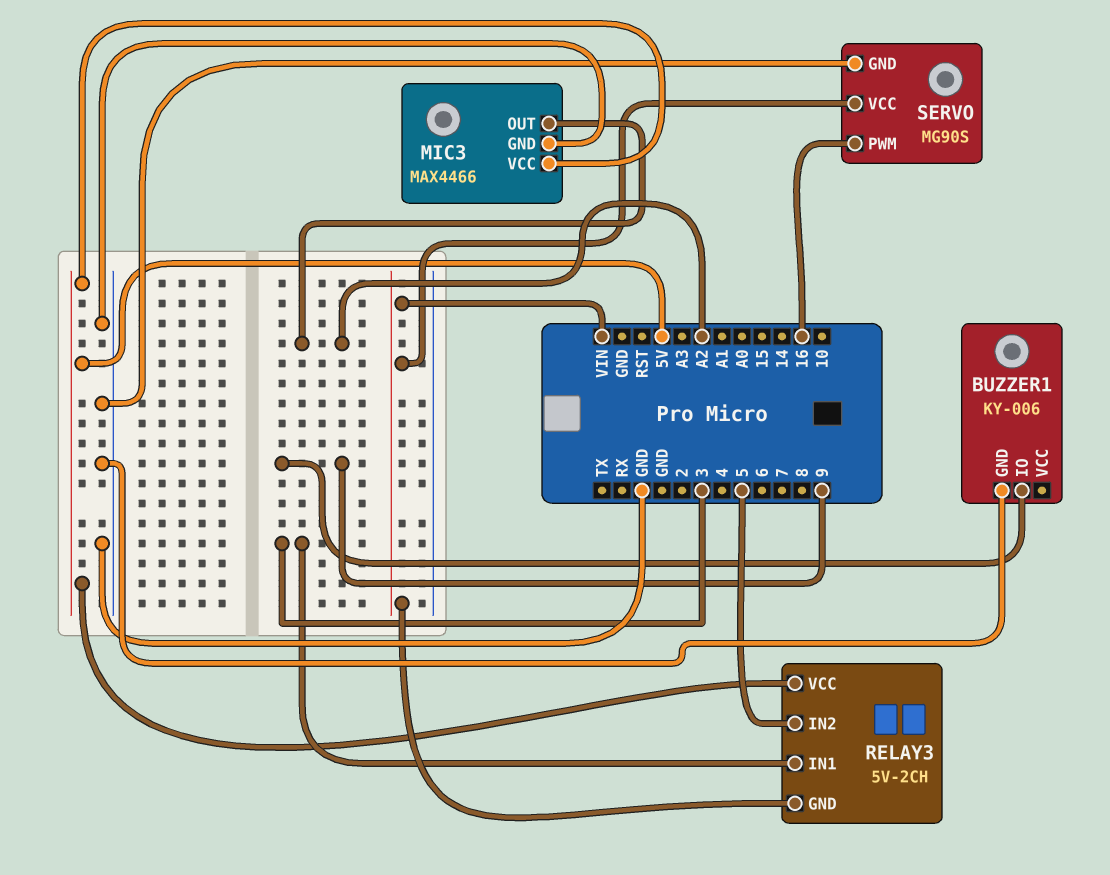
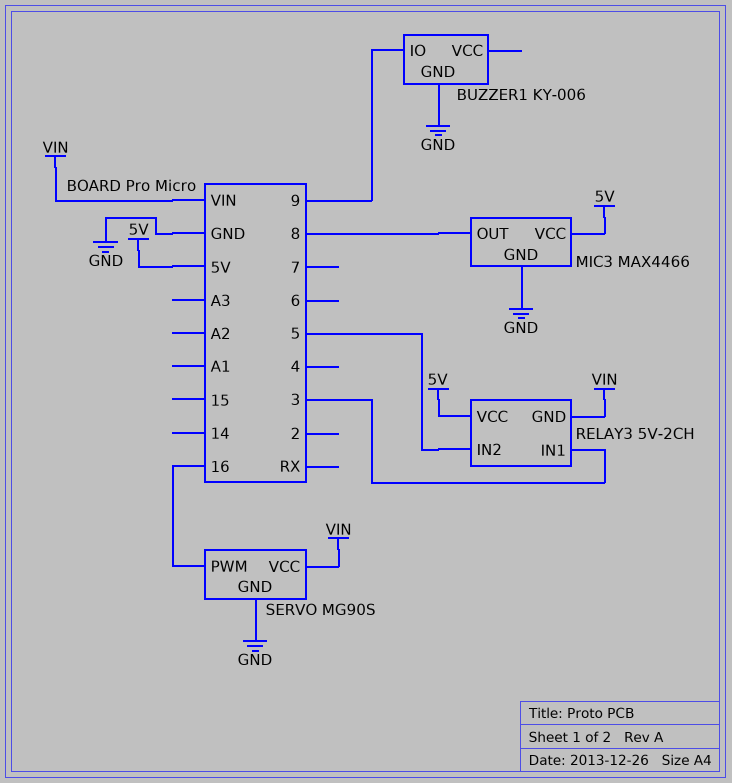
MIC3 pin OUT: A2 -> 8

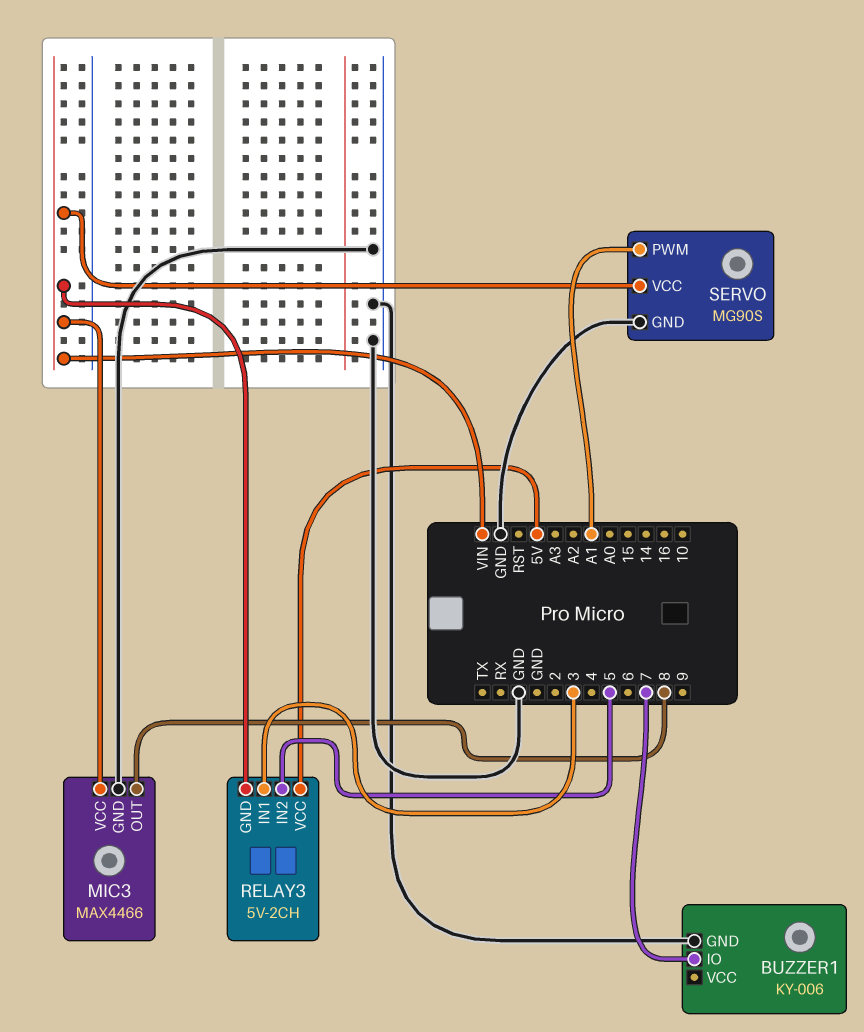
BUZZER1 pin IO: 9 -> 7
MIC3 pin VCC: 5V -> VIN
SERVO pin PWM: 16 -> A1

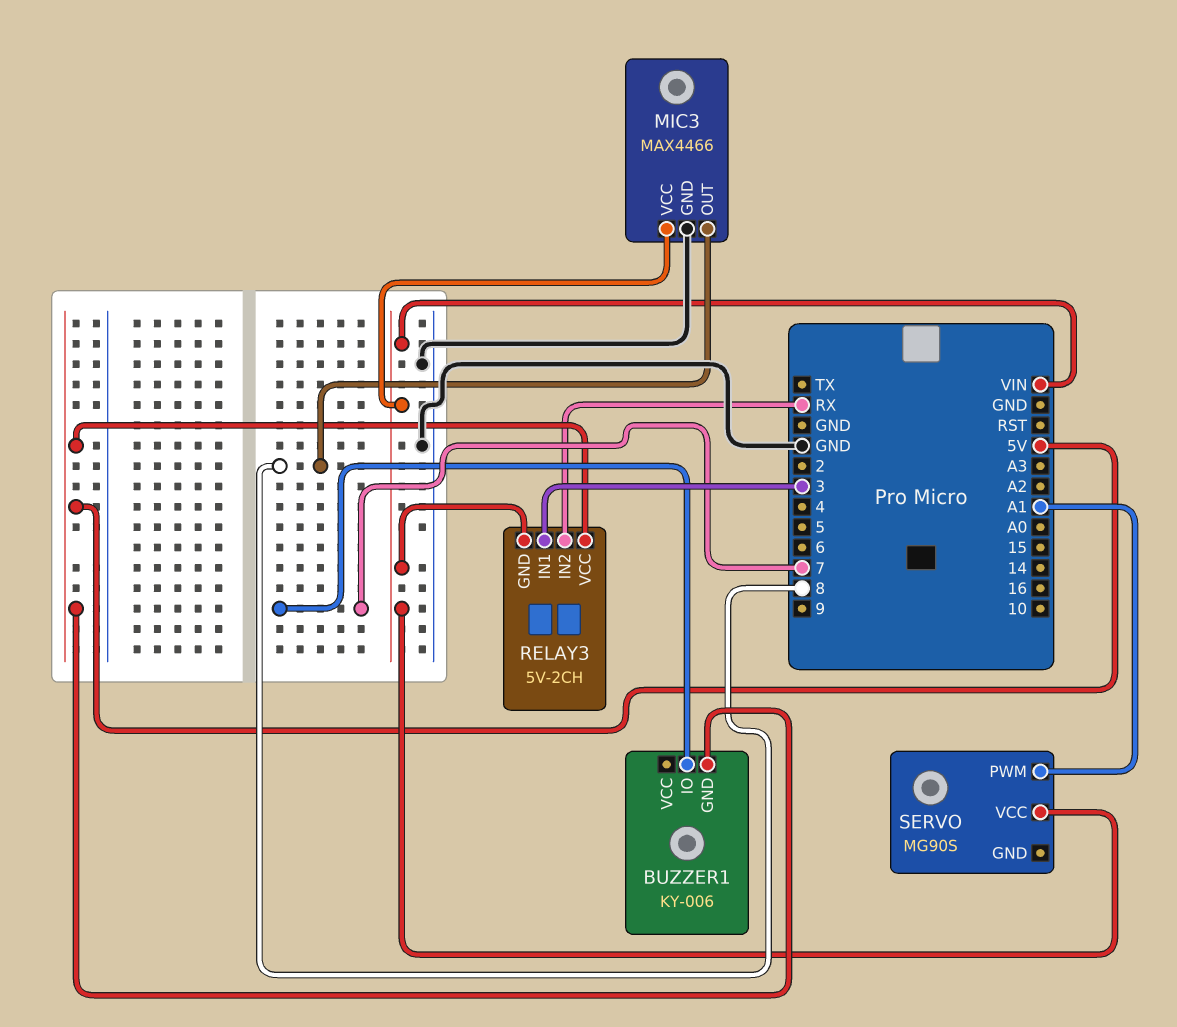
BUZZER1 pin GND: GND -> 5V
RELAY3 pin IN2: 5 -> RX
SERVO pin GND: GND -> none

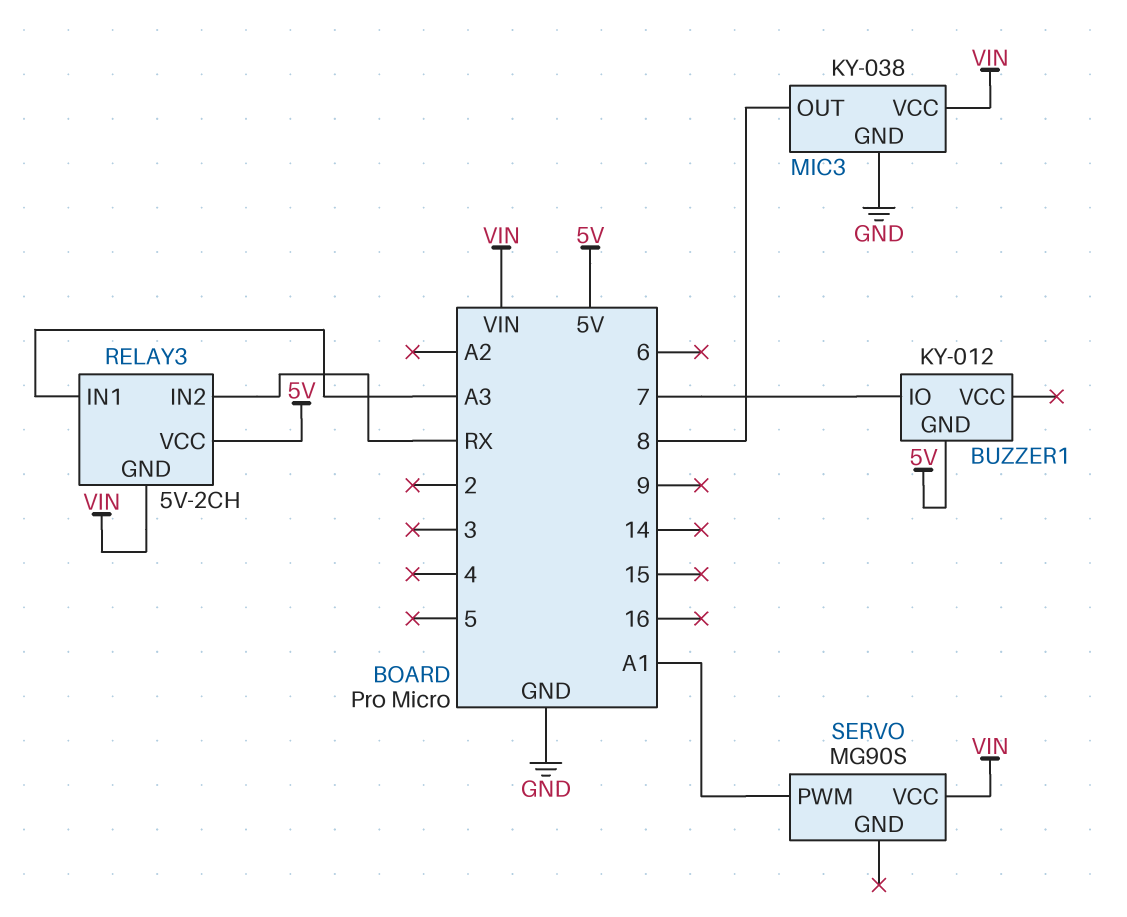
BUZZER1: KY-006 -> KY-012
MIC3: MAX4466 -> KY-038
RELAY3 pin IN1: 3 -> A3

